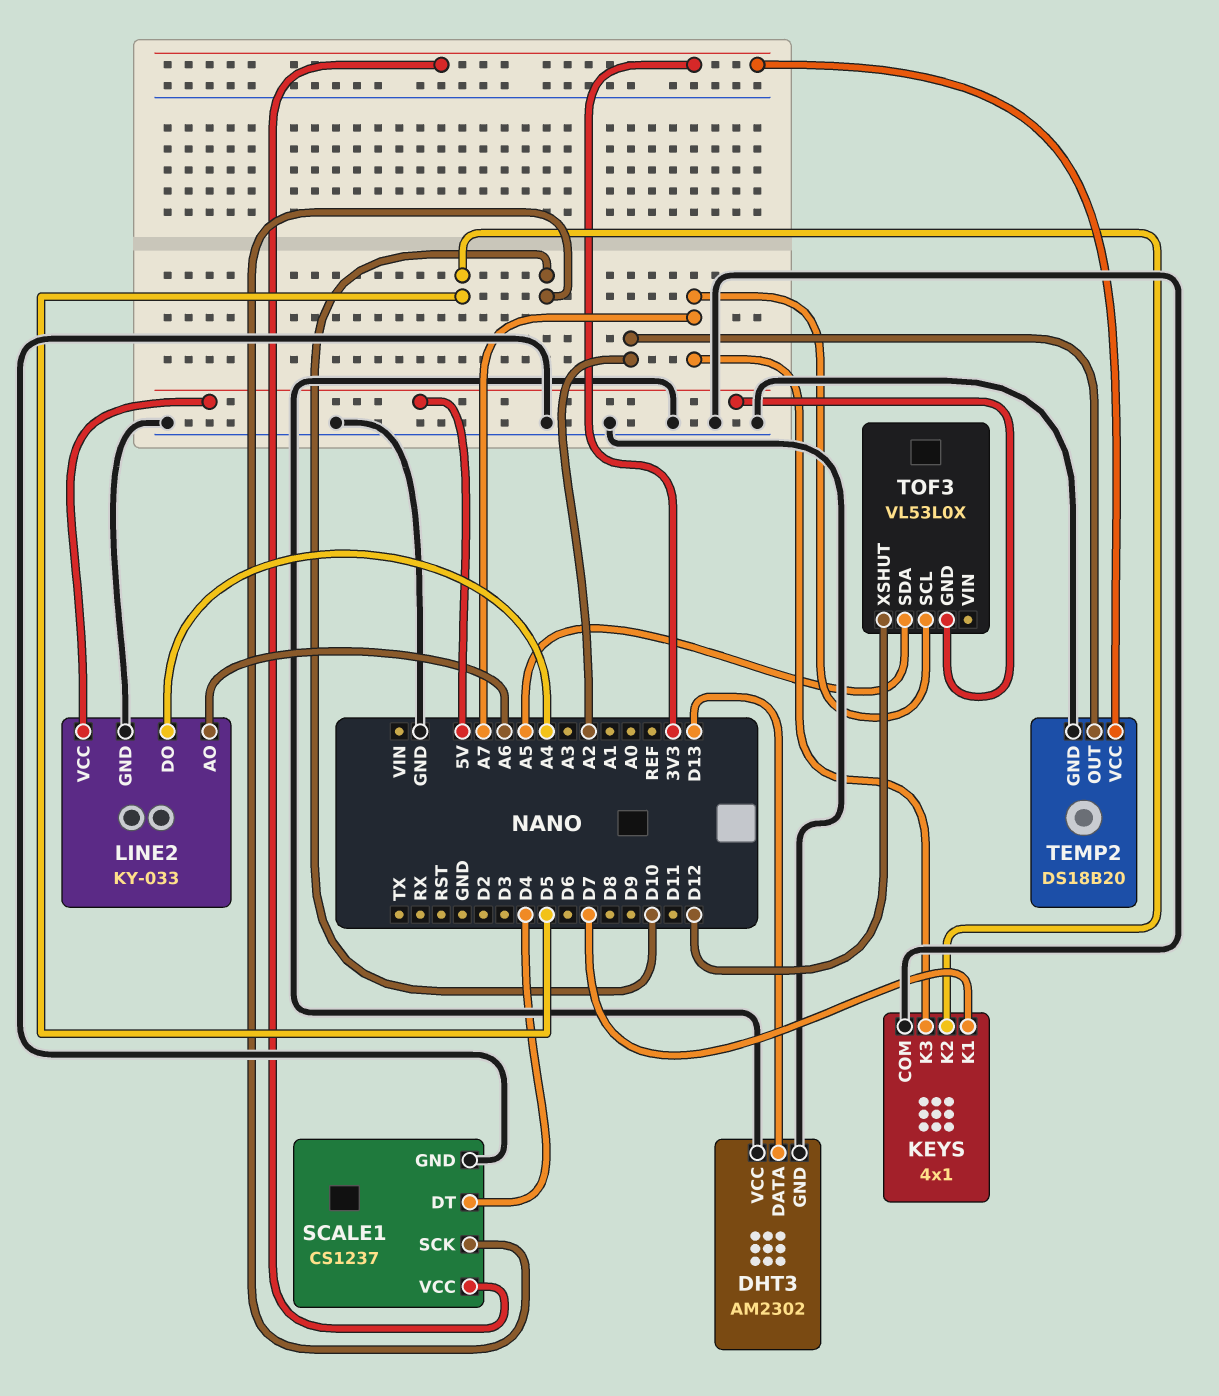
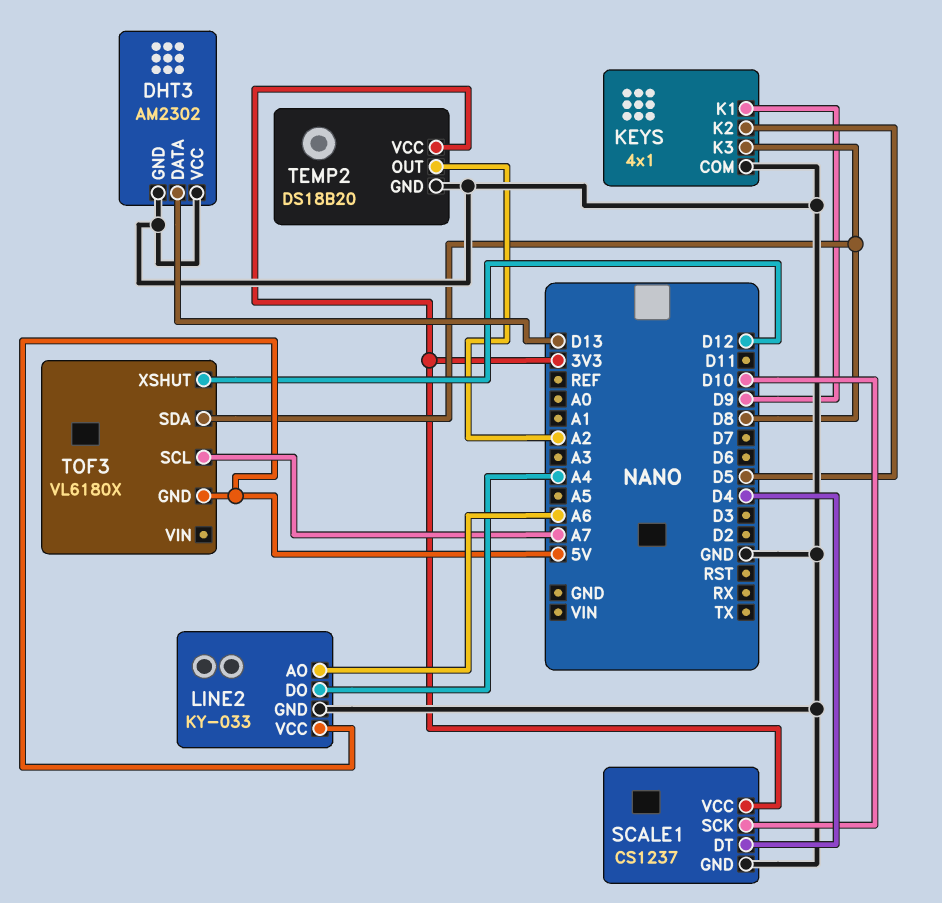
KEYS pin K1: D7 -> D9
KEYS pin K3: A7 -> D8
TOF3: VL53L0X -> VL6180X
TOF3 pin SDA: A5 -> D8

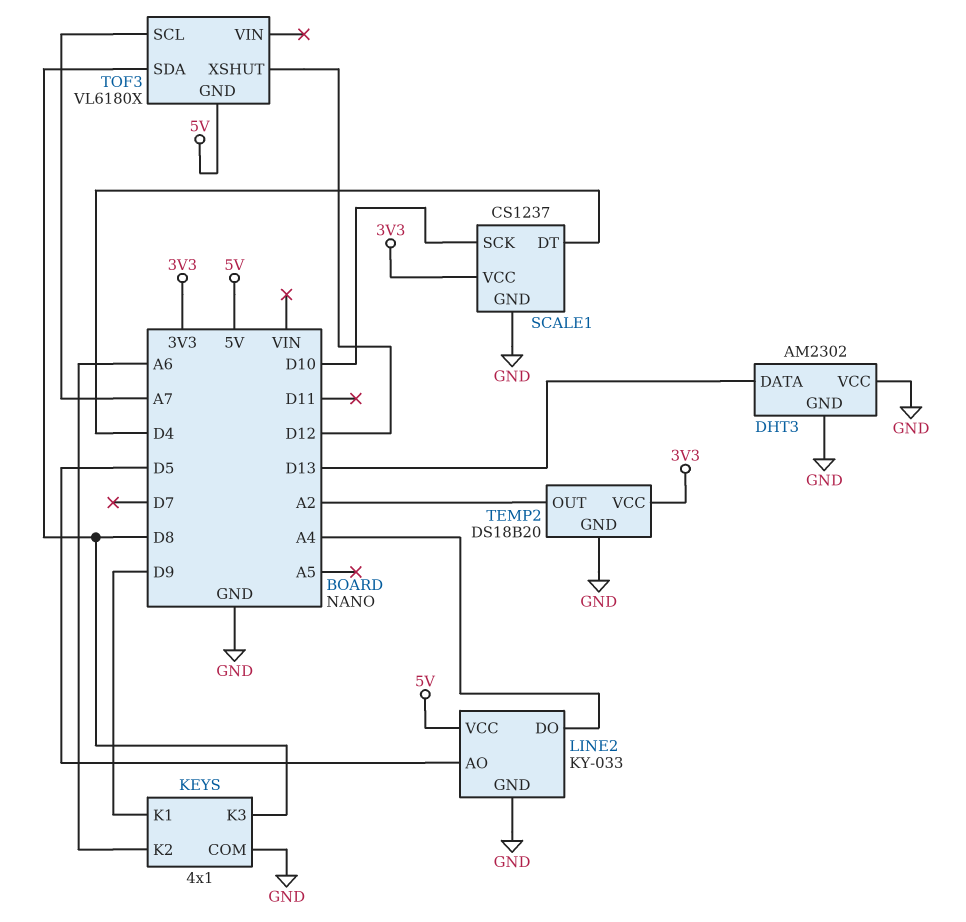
KEYS pin K2: D5 -> A6
LINE2 pin AO: A6 -> D5

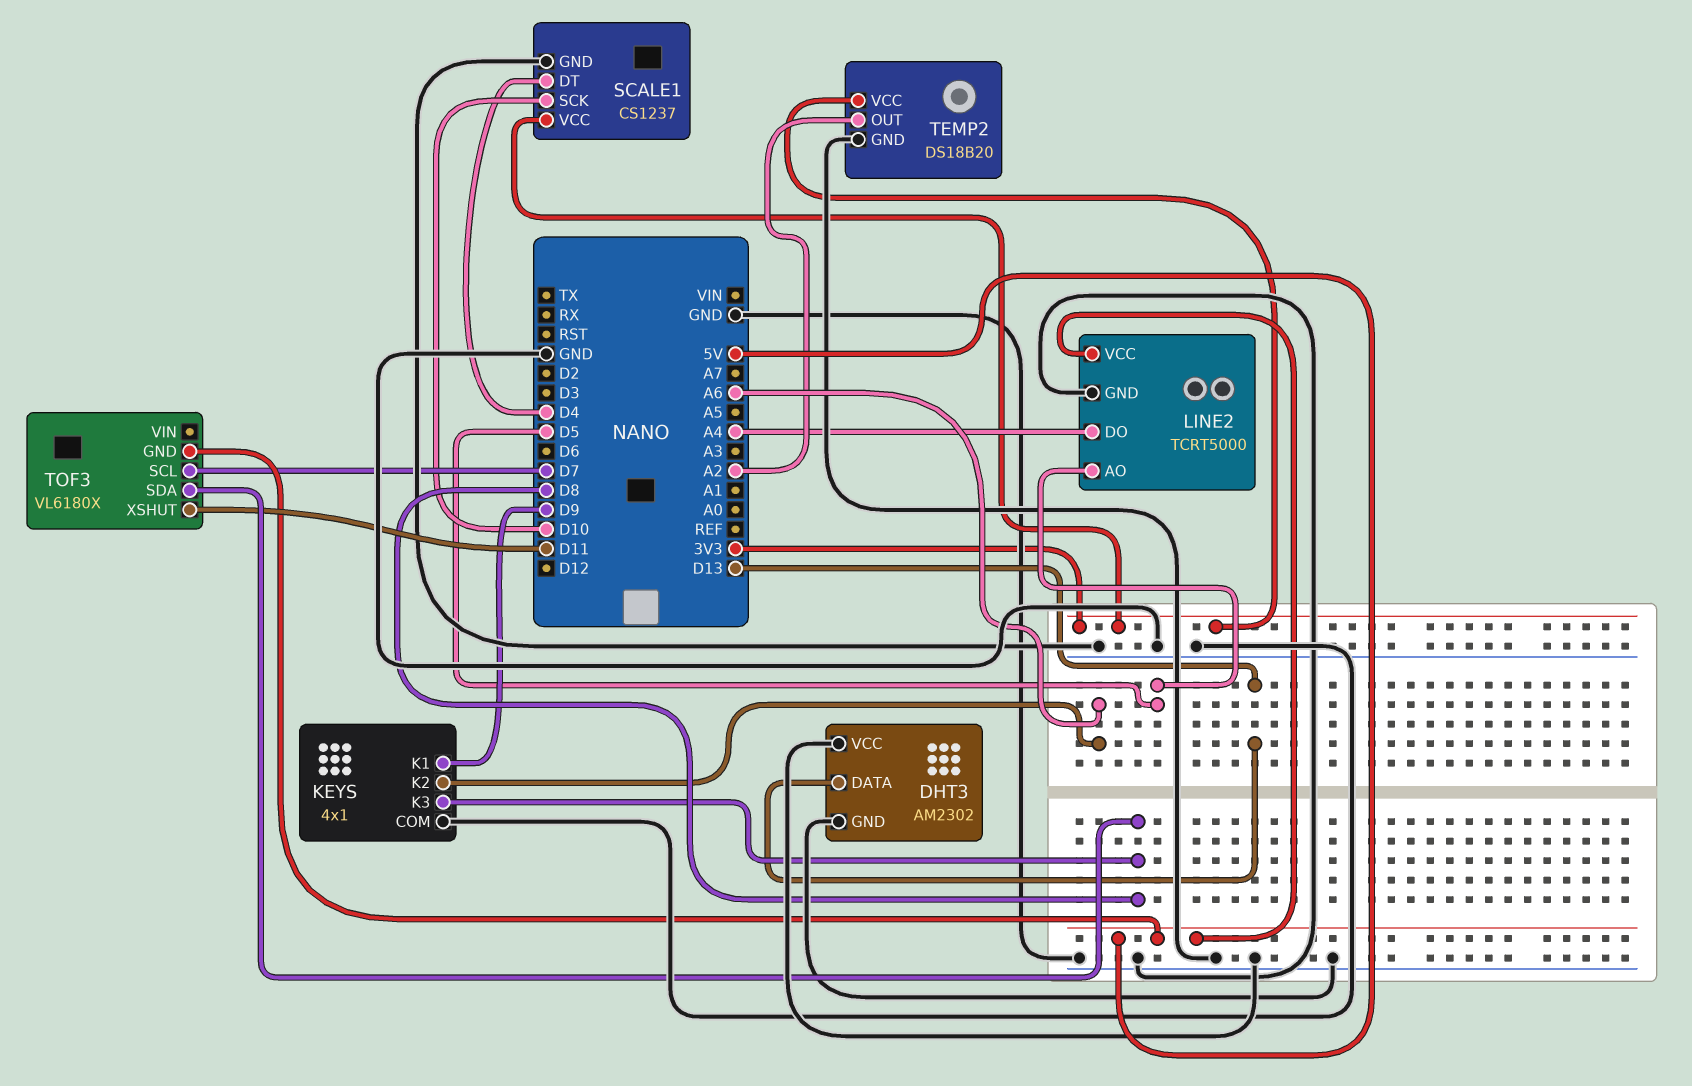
LINE2: KY-033 -> TCRT5000
TOF3 pin SCL: A7 -> D7
TOF3 pin XSHUT: D12 -> D11

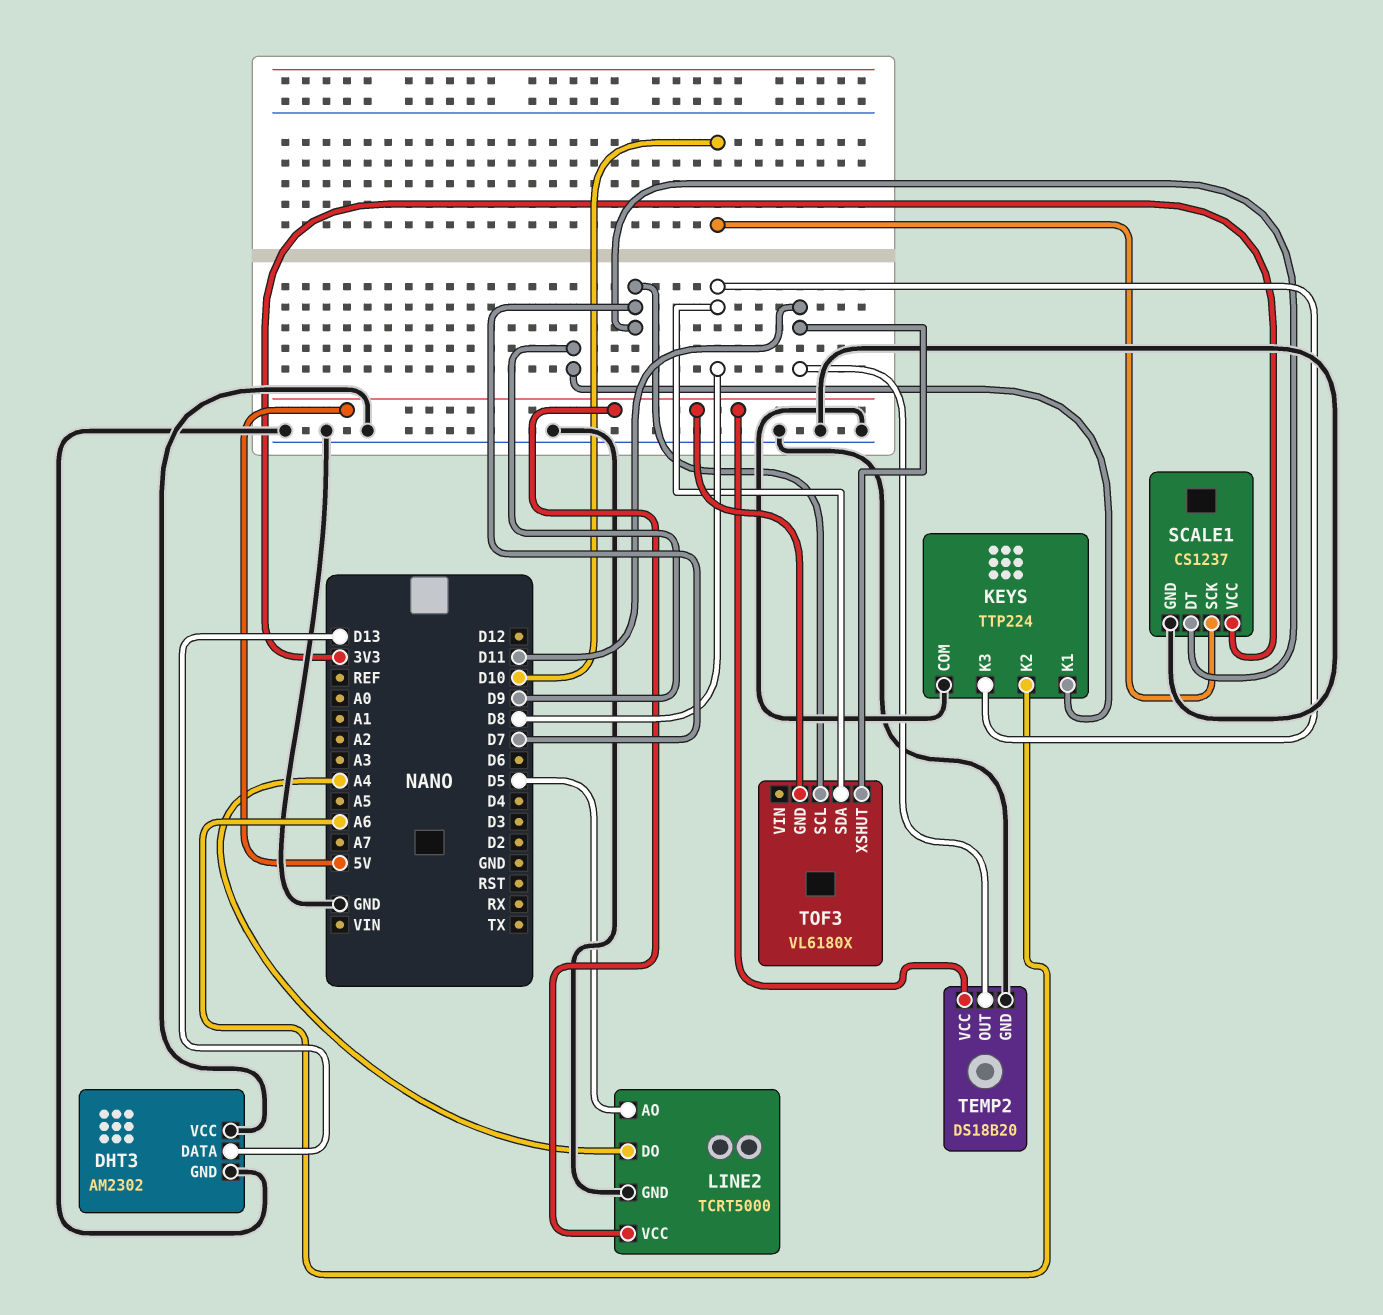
KEYS: 4x1 -> TTP224
SCALE1 pin DT: D4 -> D7
TEMP2 pin OUT: A2 -> D11
TEMP2 pin VCC: 3V3 -> 5V

